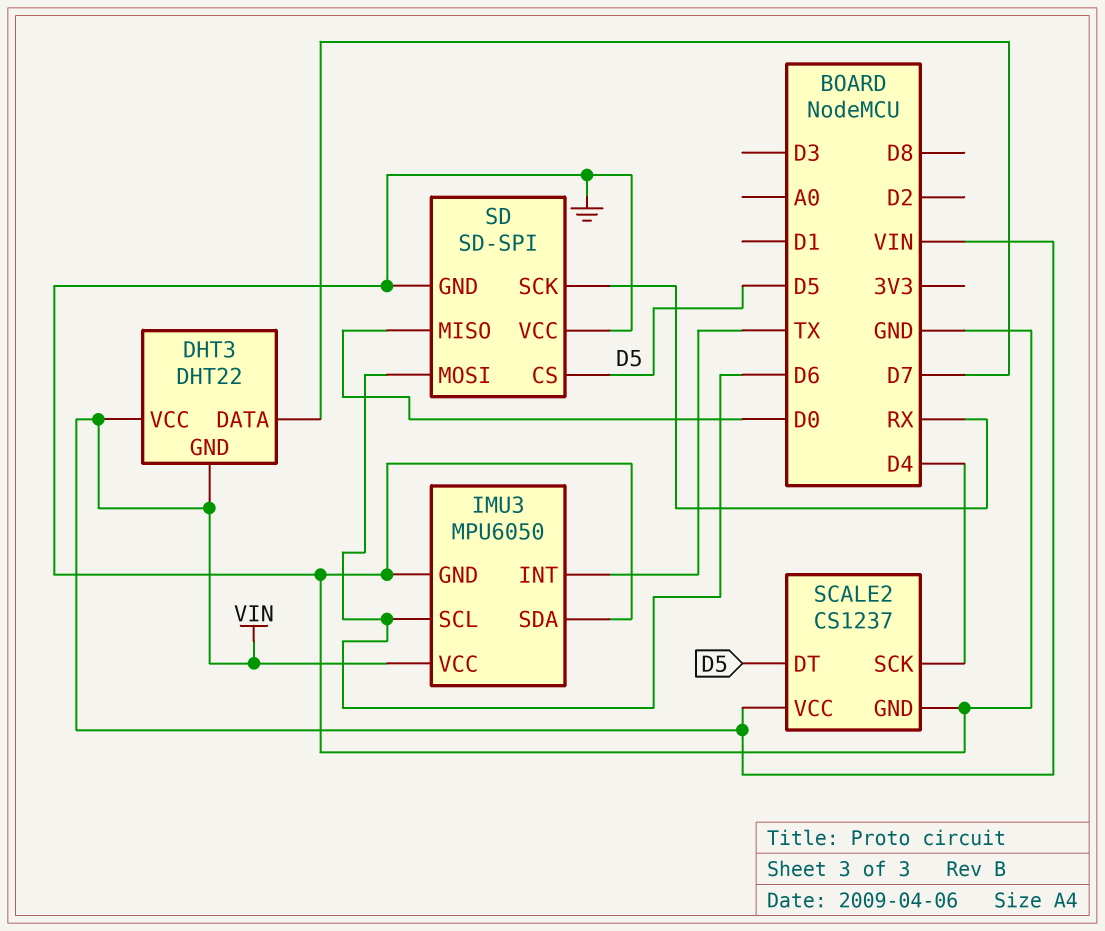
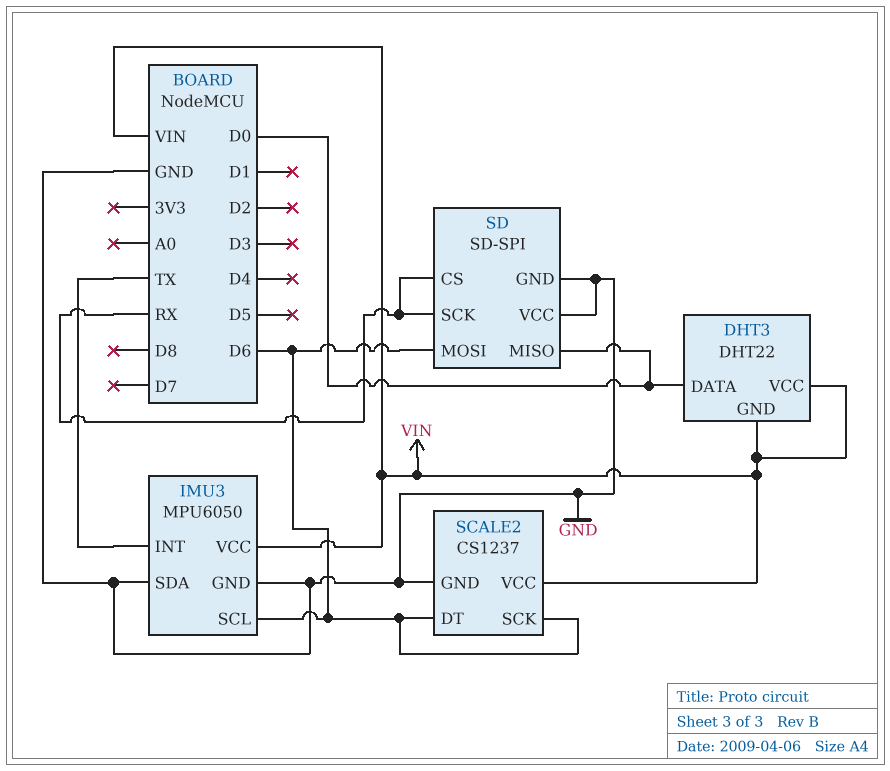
DHT3 pin DATA: D7 -> D0
SCALE2 pin DT: D5 -> D6
SCALE2 pin SCK: D4 -> D6
SD pin CS: D5 -> RX

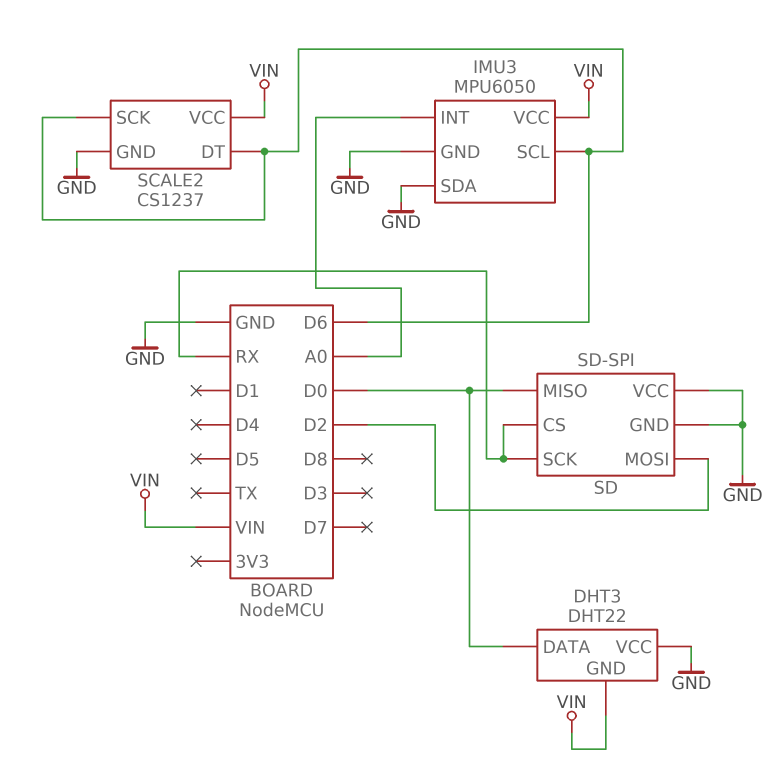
DHT3 pin VCC: VIN -> GND
IMU3 pin INT: TX -> A0
SD pin MOSI: D6 -> D2

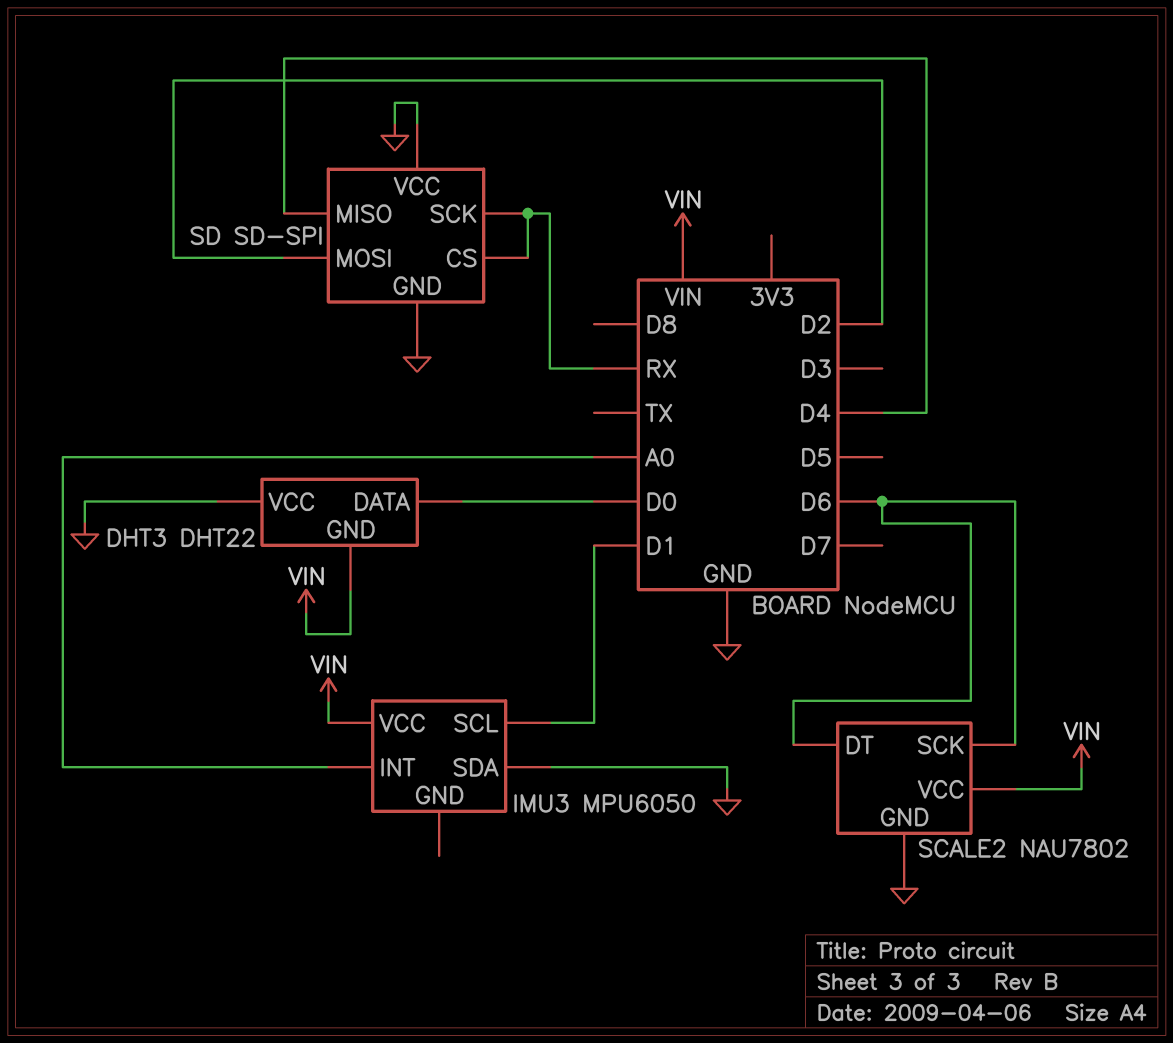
IMU3 pin GND: GND -> none
IMU3 pin SCL: D6 -> D1
SCALE2: CS1237 -> NAU7802
SD pin MISO: D0 -> D4

